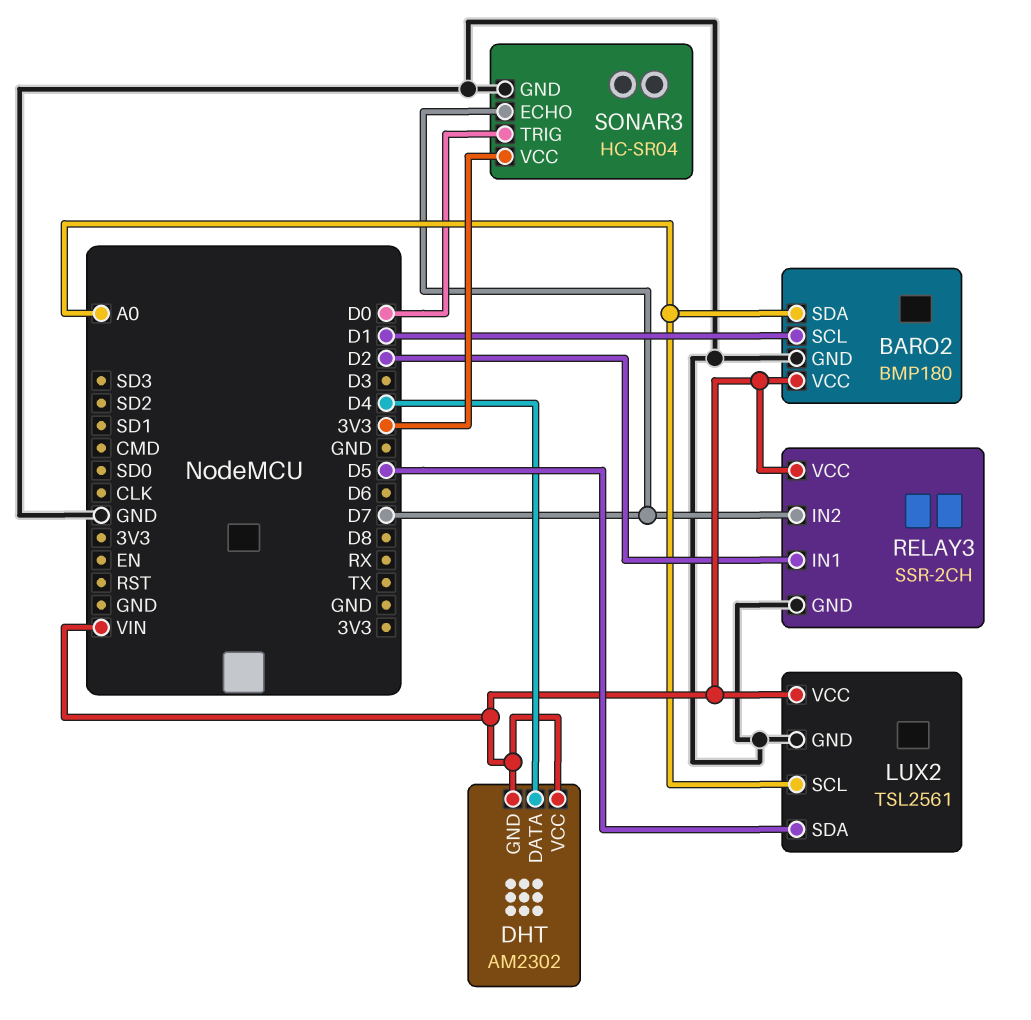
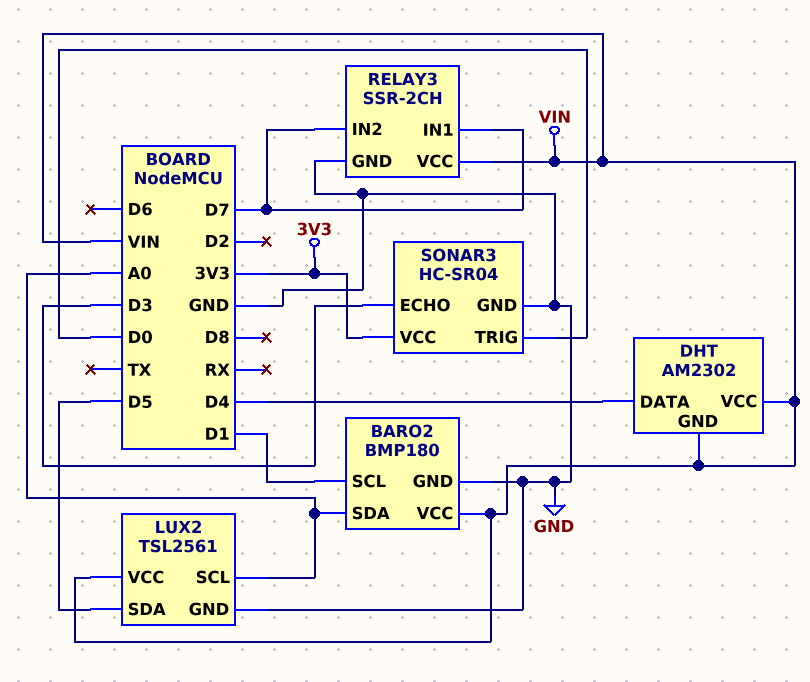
RELAY3 pin IN1: D2 -> D7
SONAR3 pin ECHO: D7 -> D3

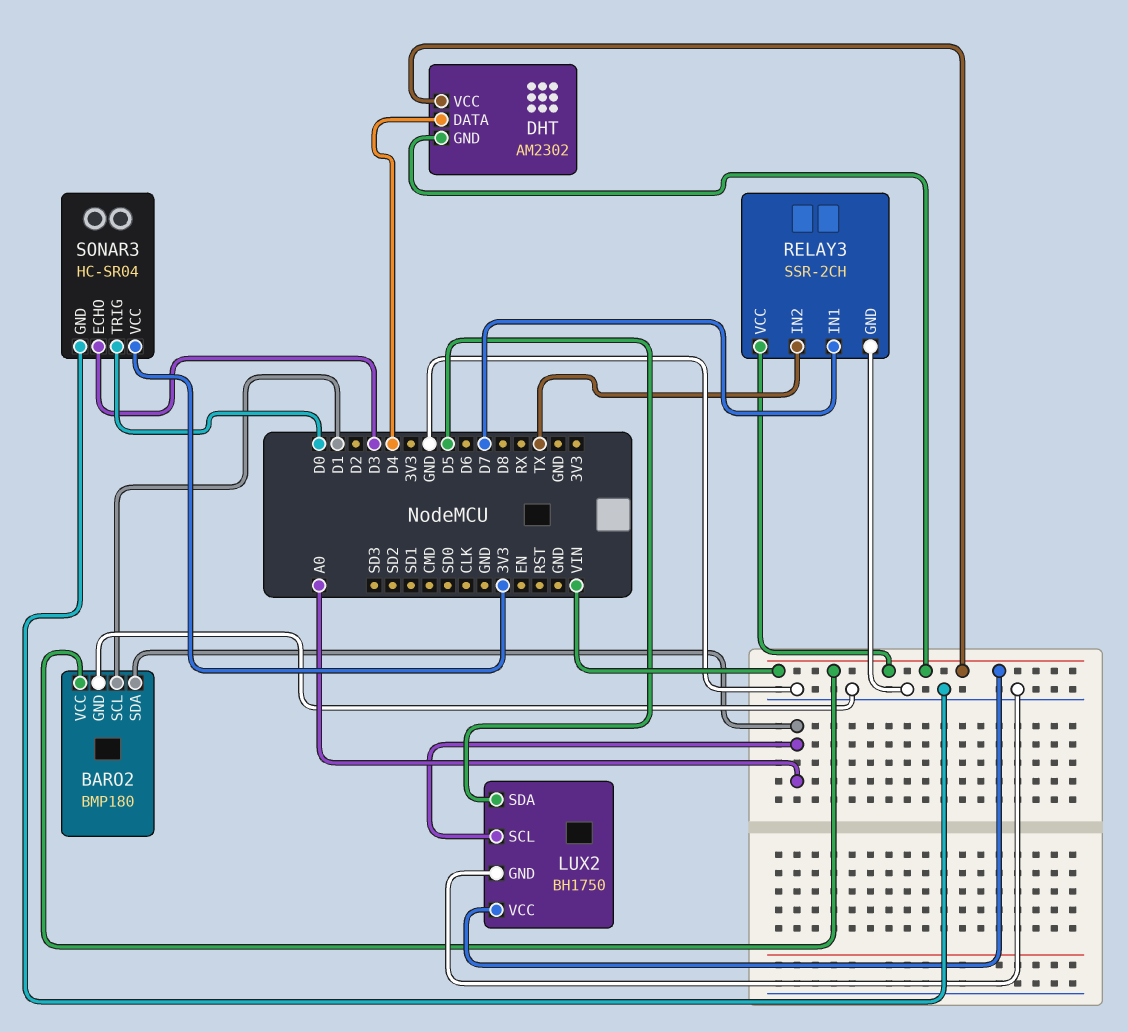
LUX2: TSL2561 -> BH1750
RELAY3 pin IN2: D7 -> TX

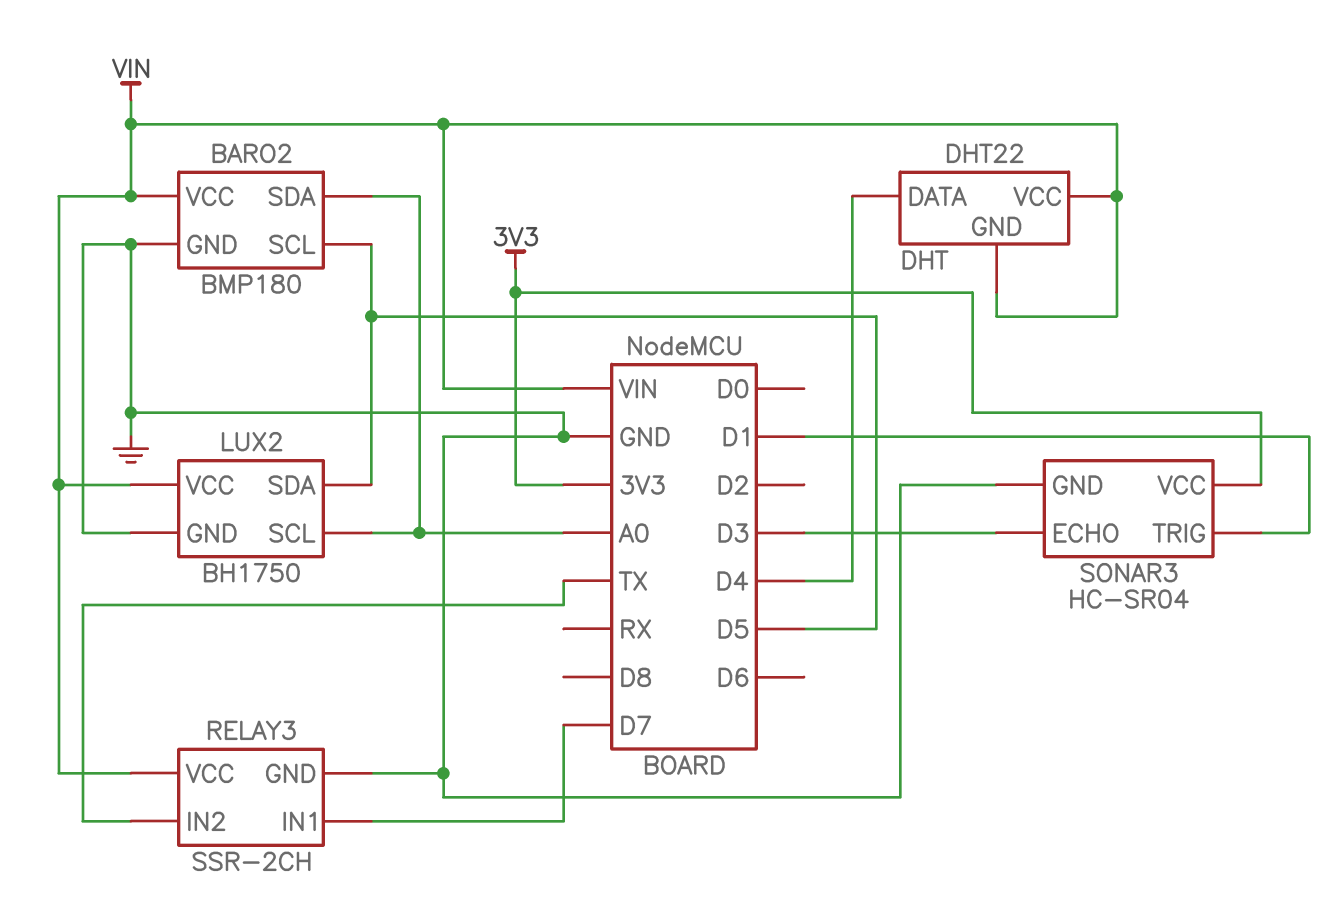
BARO2 pin SCL: D1 -> D5
DHT: AM2302 -> DHT22
SONAR3 pin TRIG: D0 -> D1

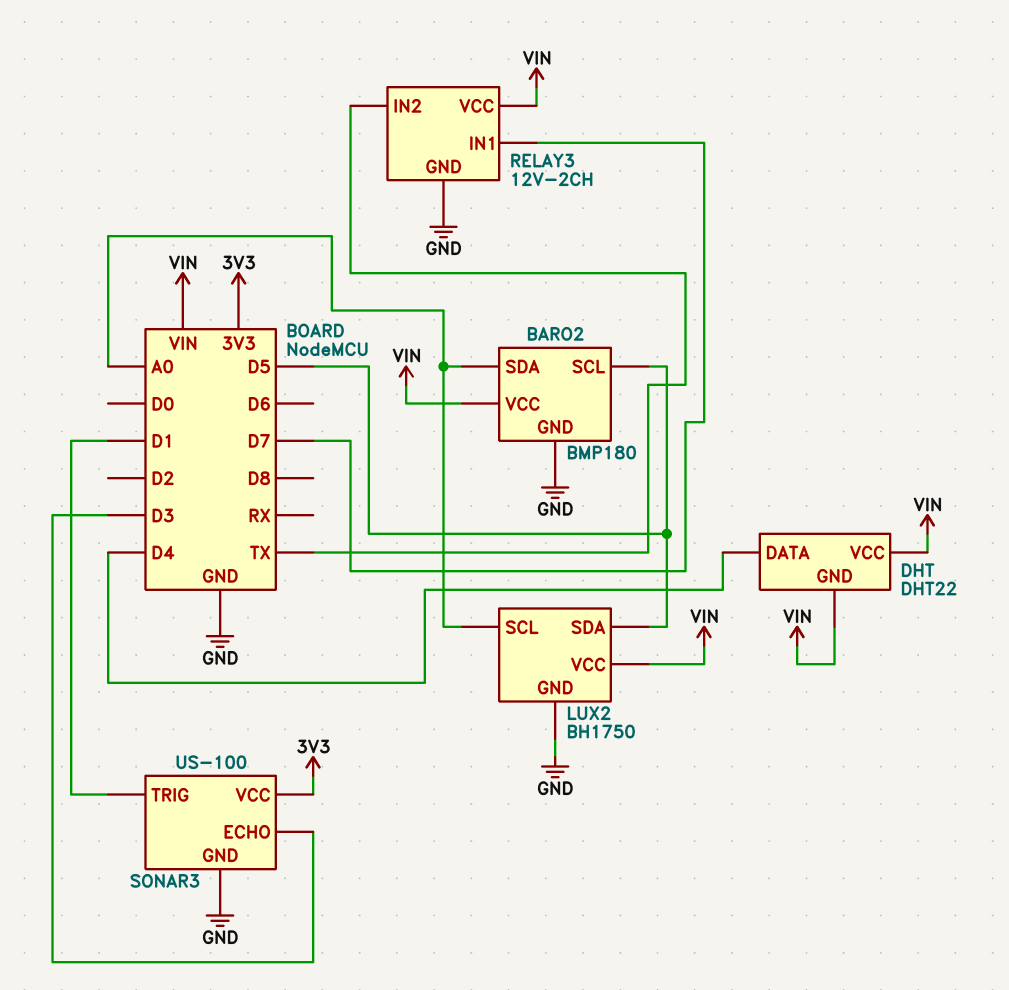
RELAY3: SSR-2CH -> 12V-2CH
SONAR3: HC-SR04 -> US-100

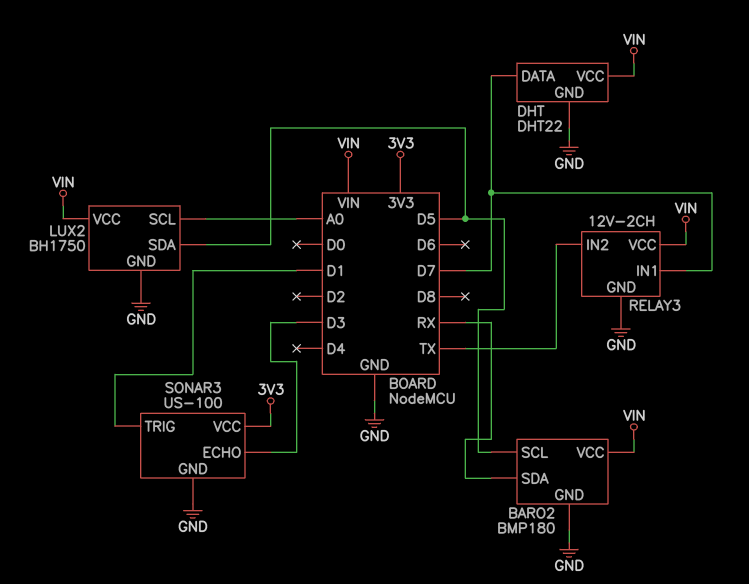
BARO2 pin SDA: A0 -> RX
DHT pin DATA: D4 -> D7
DHT pin GND: VIN -> GND

